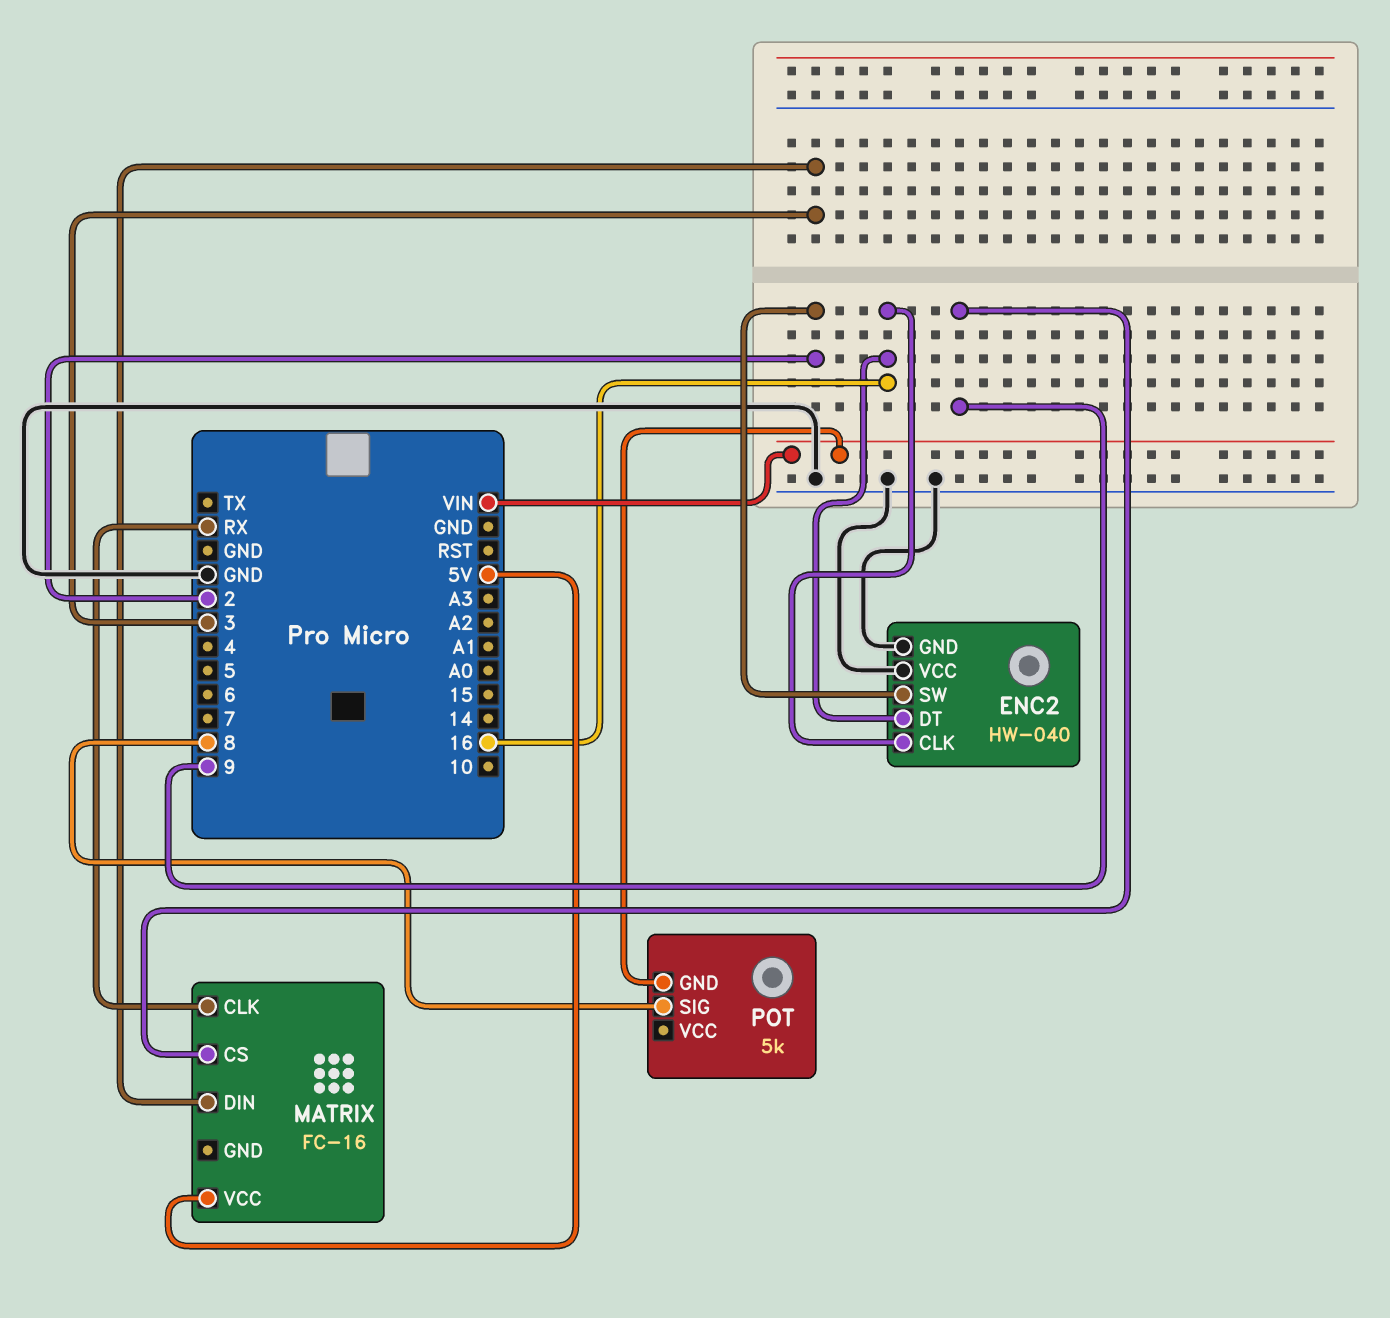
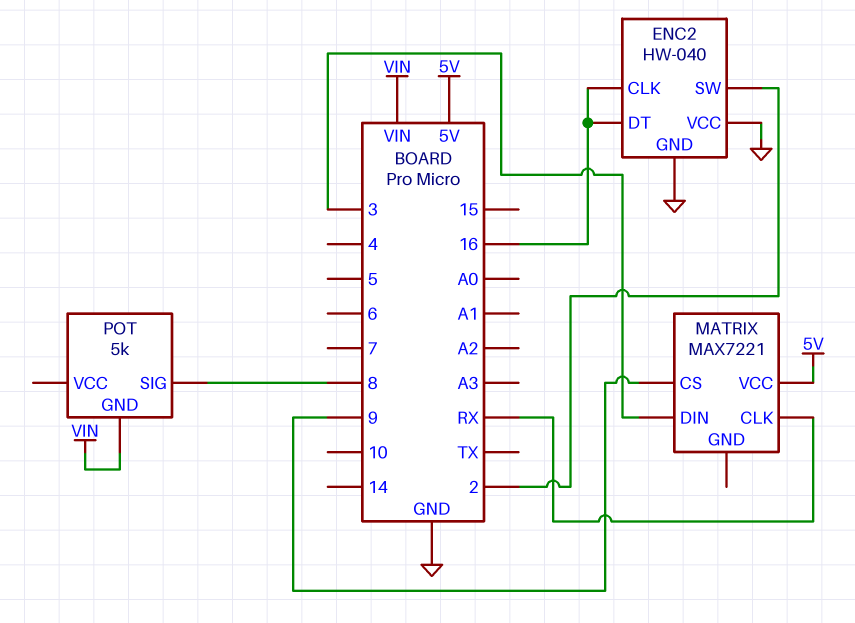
MATRIX: FC-16 -> MAX7221

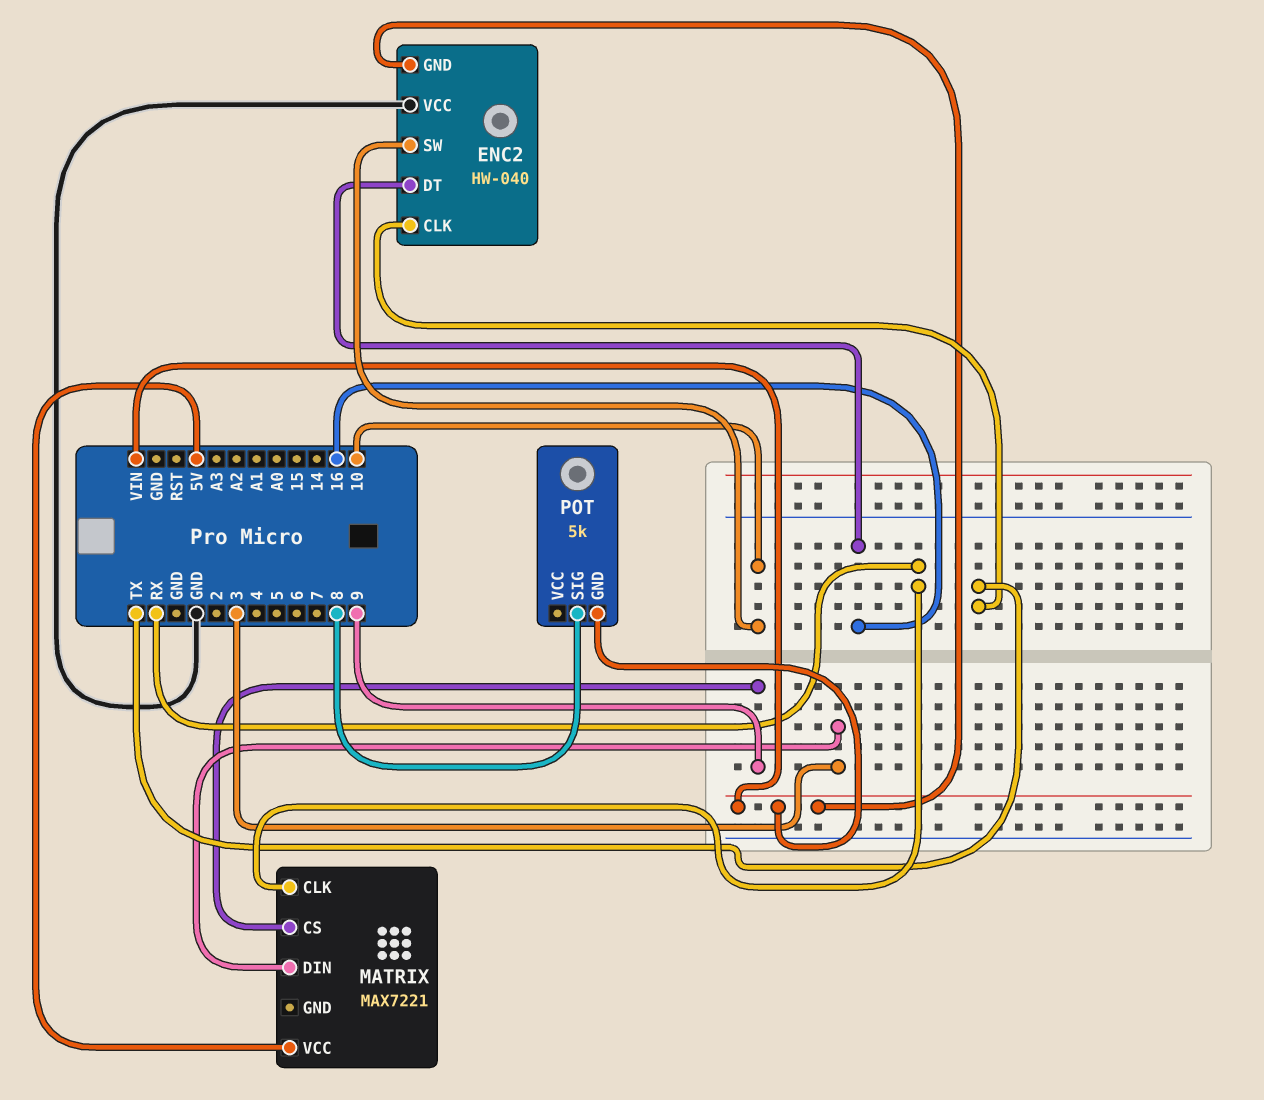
ENC2 pin CLK: 16 -> TX
ENC2 pin GND: GND -> VIN
ENC2 pin SW: 2 -> 10

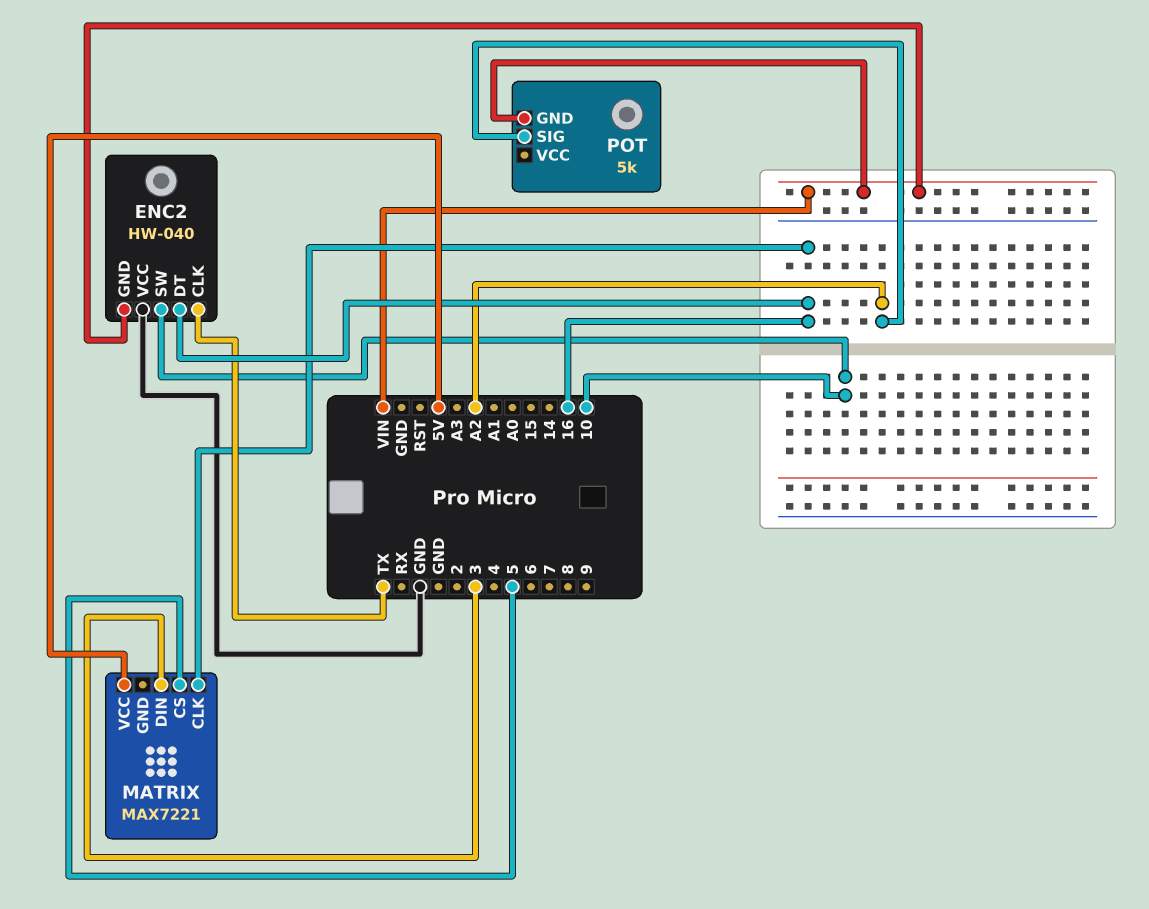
MATRIX pin CLK: RX -> 16
MATRIX pin CS: 9 -> 5
POT pin SIG: 8 -> A2

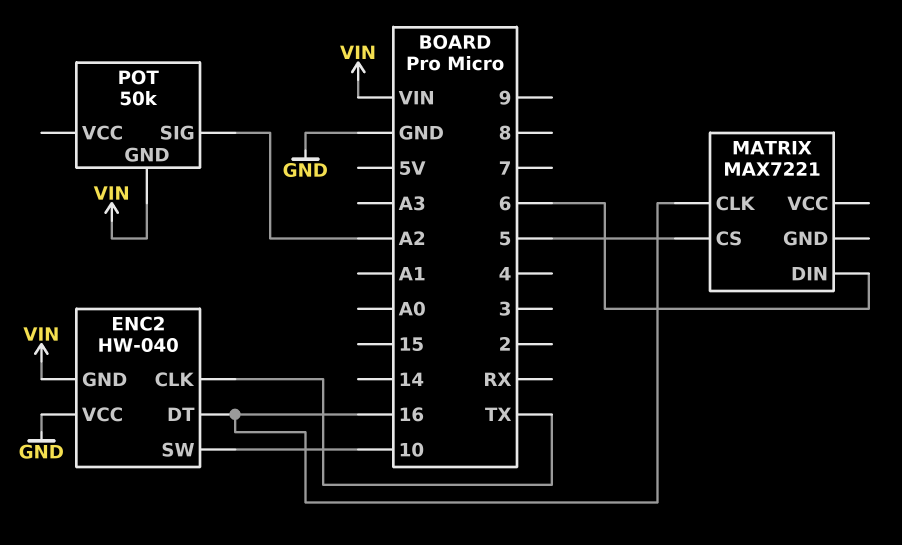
MATRIX pin DIN: 3 -> 6
MATRIX pin VCC: 5V -> none
POT: 5k -> 50k

